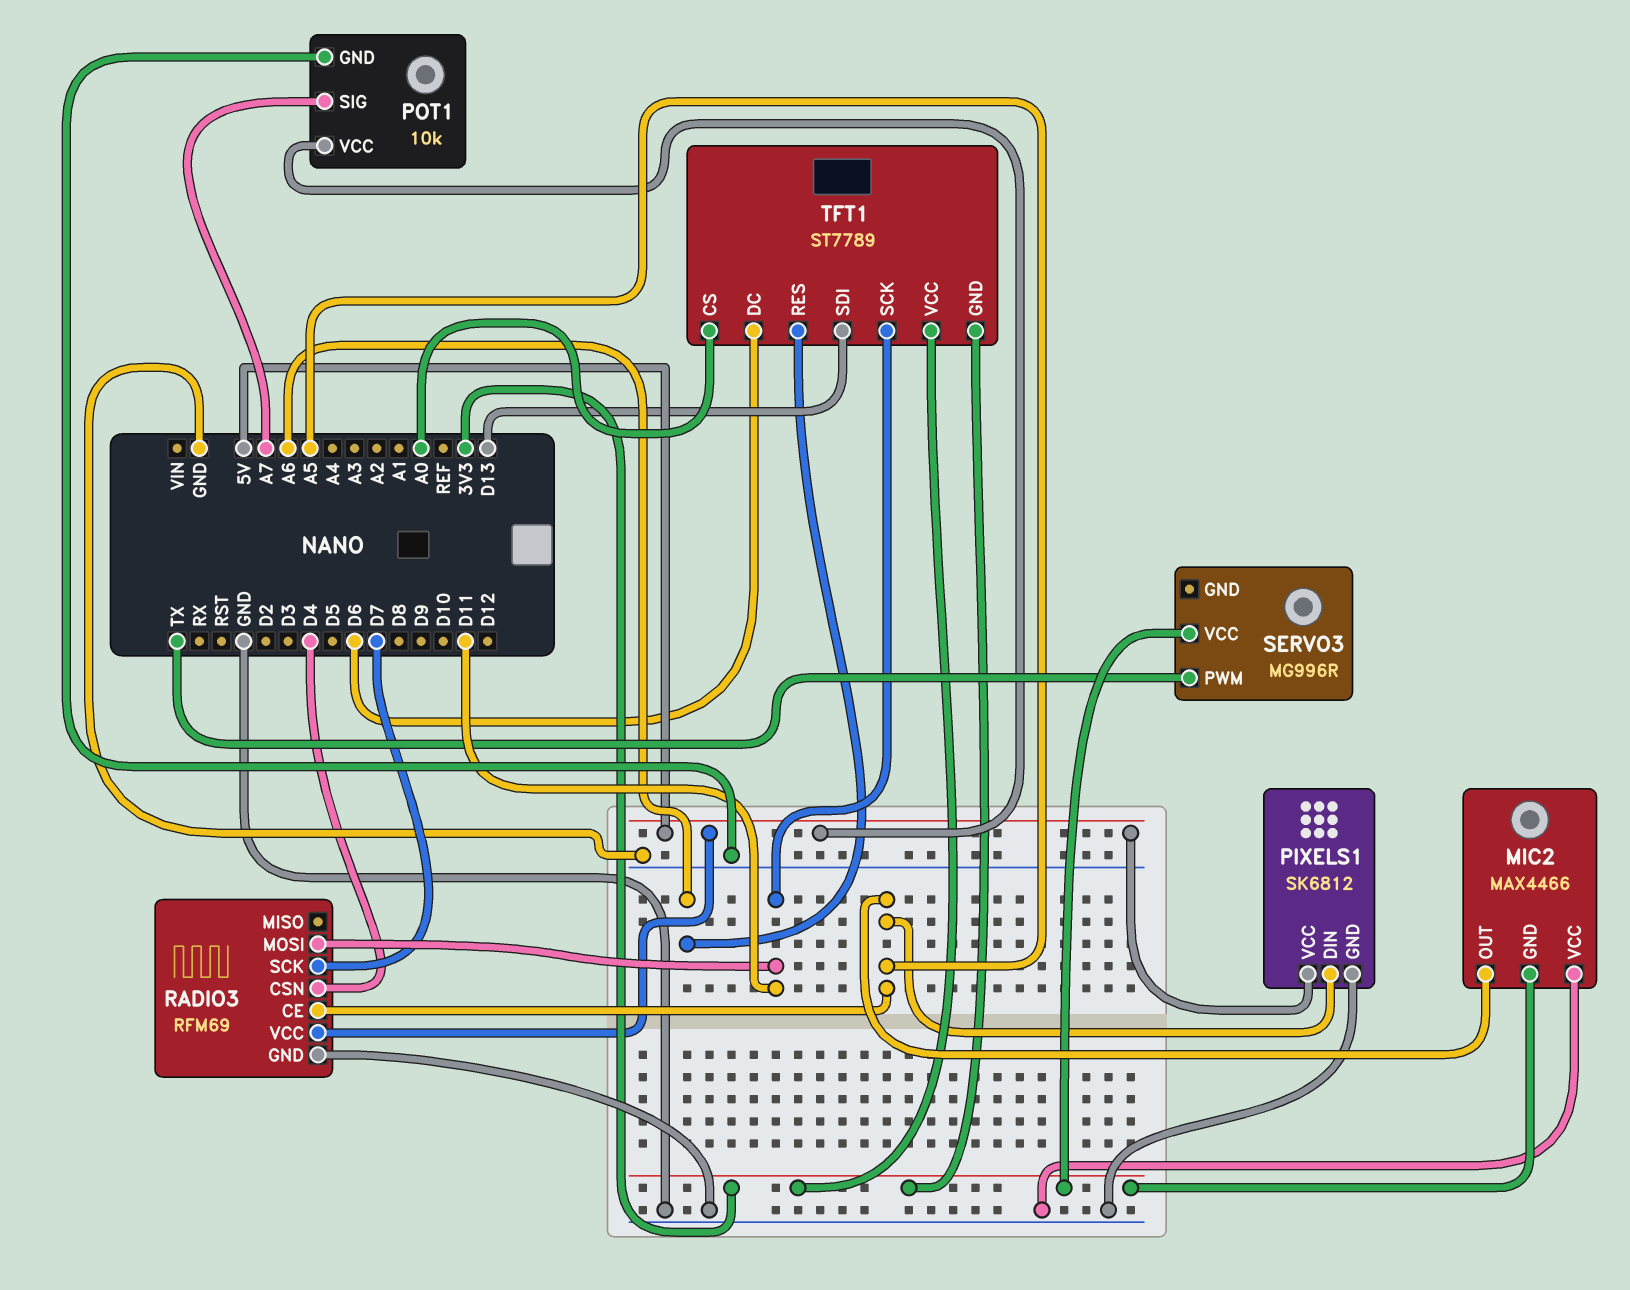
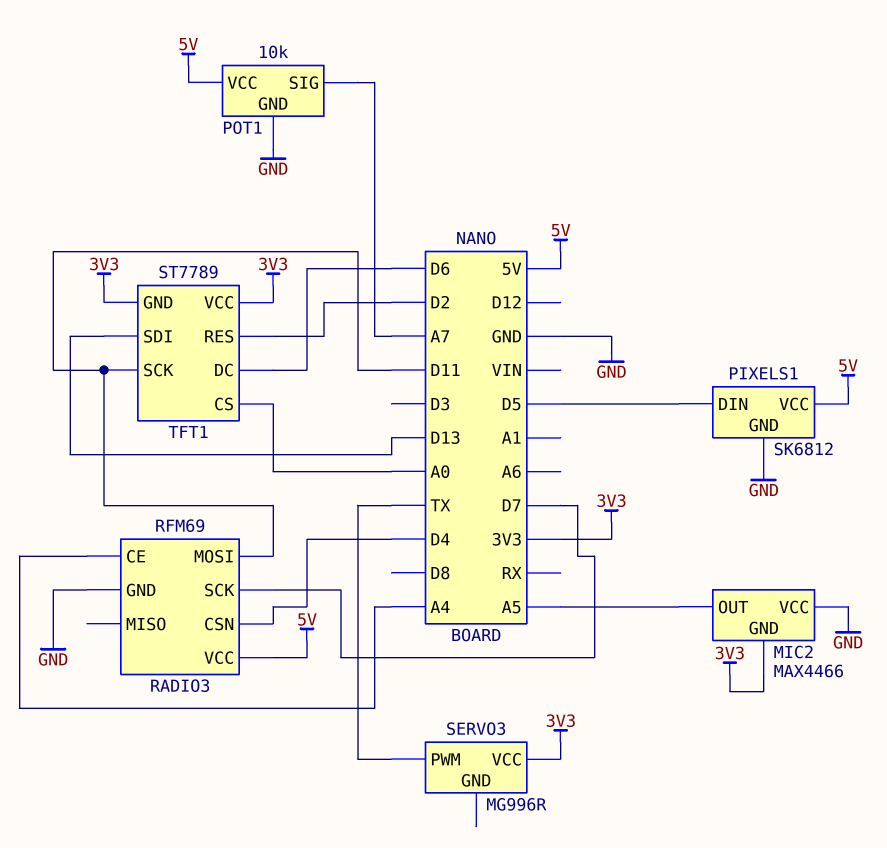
PIXELS1 pin DIN: A5 -> D5
RADIO3 pin CE: A5 -> A4
TFT1 pin RES: A6 -> D2

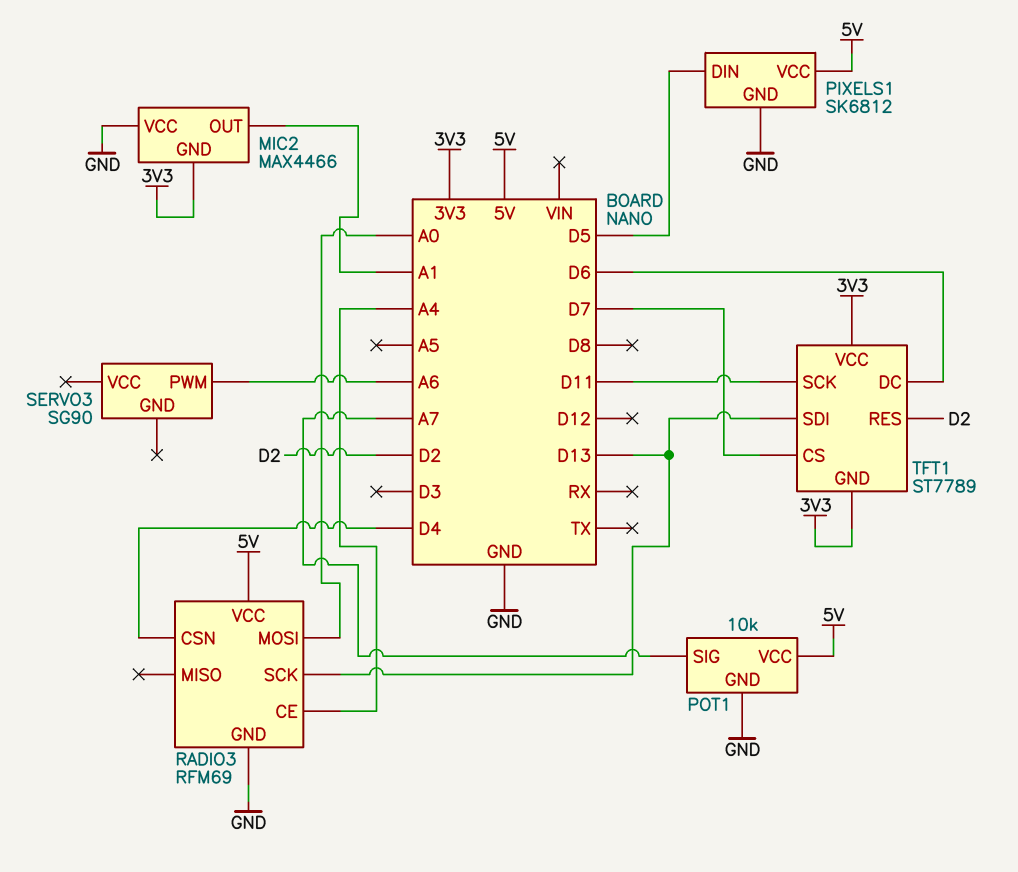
MIC2 pin OUT: A5 -> A1
RADIO3 pin MOSI: D11 -> A0
RADIO3 pin SCK: D7 -> D13
SERVO3: MG996R -> SG90
SERVO3 pin PWM: TX -> A6
SERVO3 pin VCC: 3V3 -> none
TFT1 pin CS: A0 -> D7

